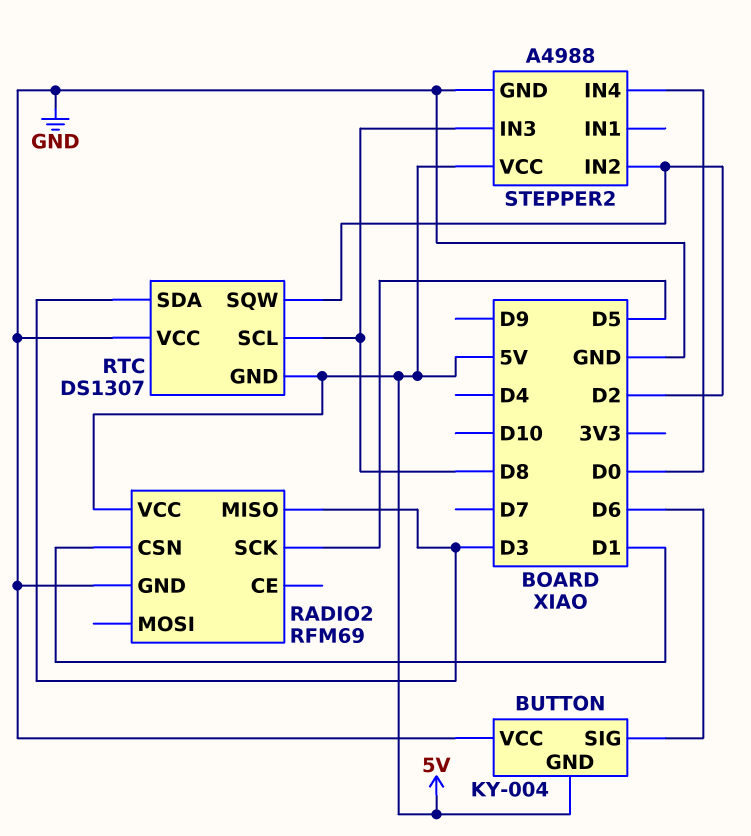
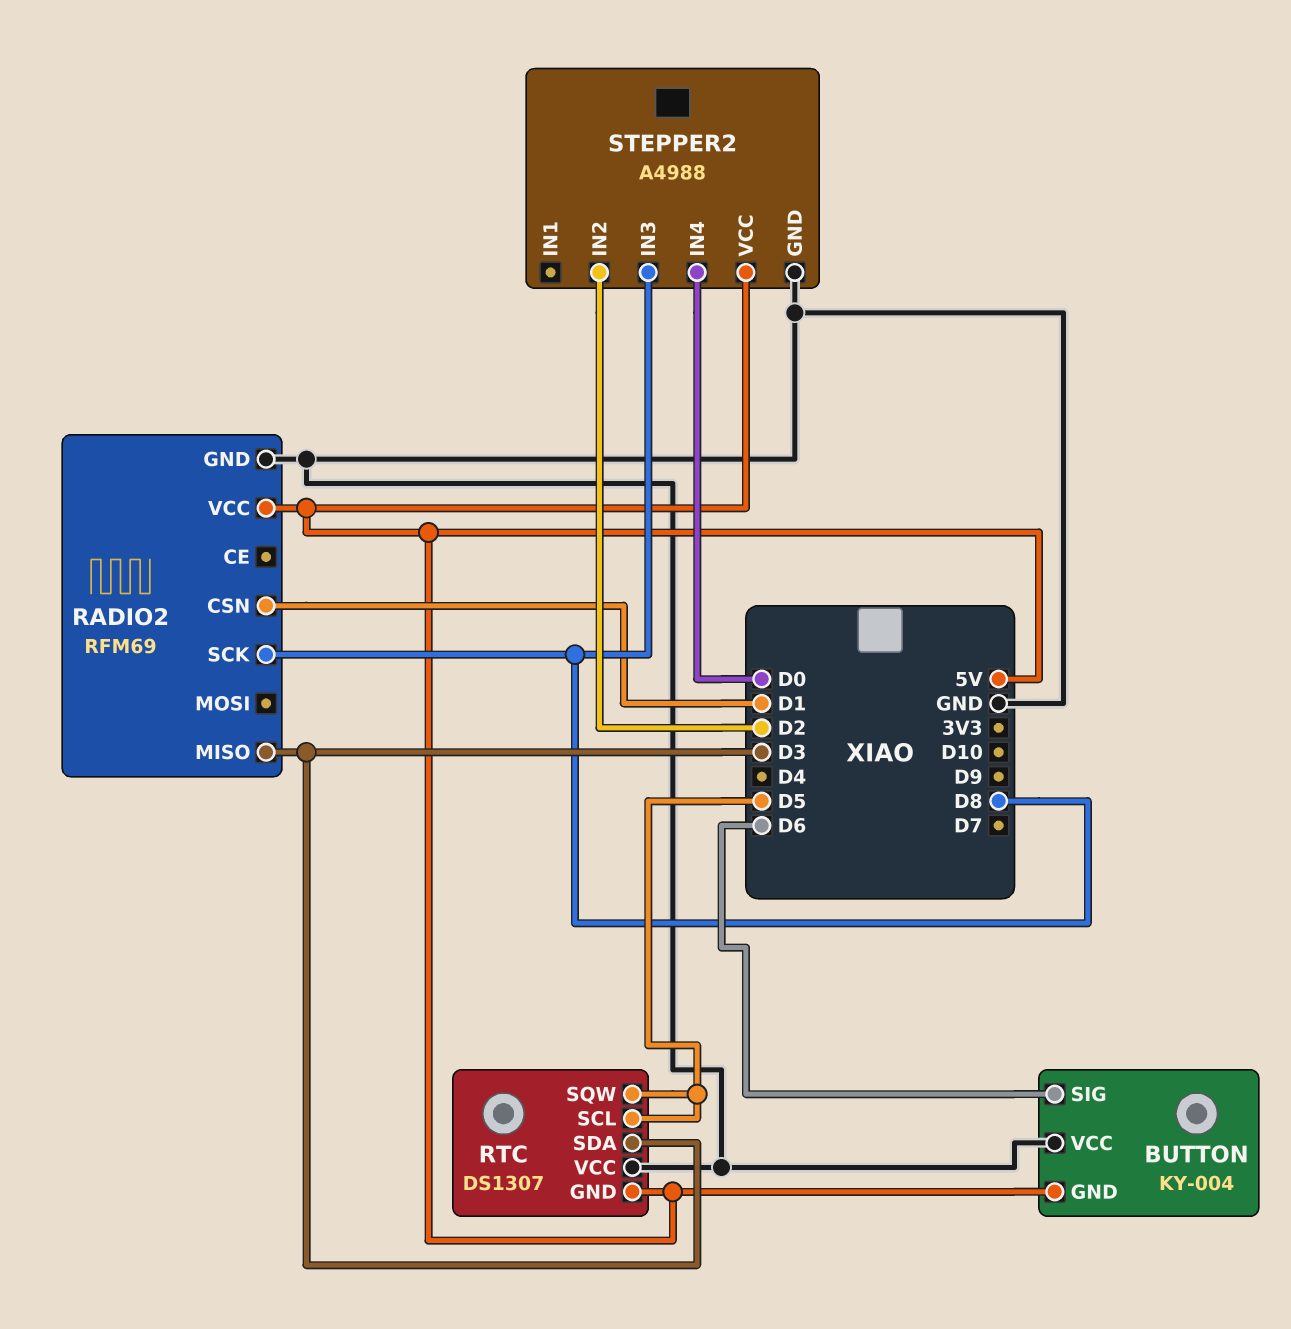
RADIO2 pin SCK: D5 -> D8
RTC pin SCL: D8 -> D5
RTC pin SQW: D2 -> D5

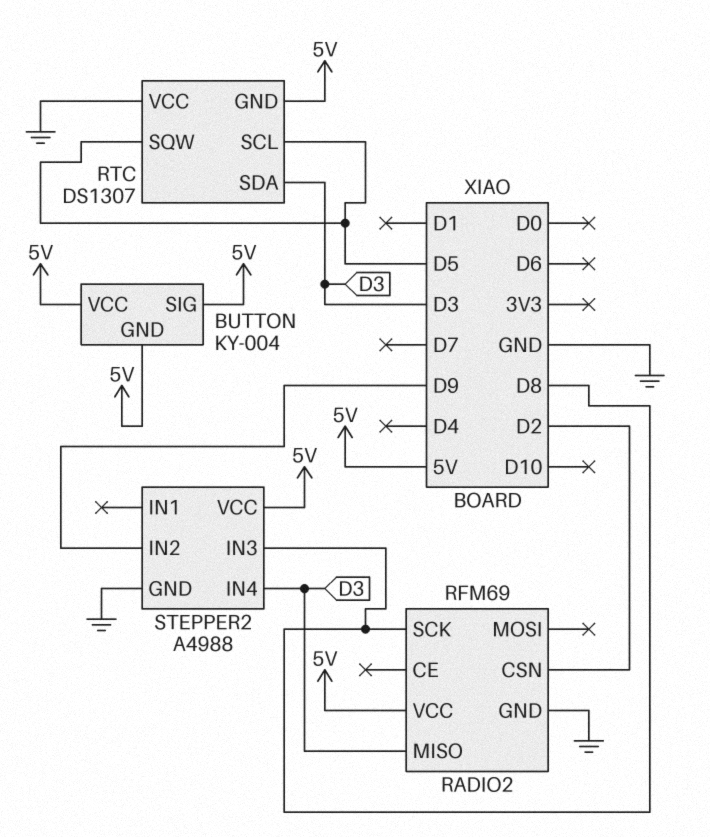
BUTTON pin SIG: D6 -> 5V
BUTTON pin VCC: GND -> 5V
RADIO2 pin CSN: D1 -> D2
STEPPER2 pin IN2: D2 -> D9
STEPPER2 pin IN4: D0 -> D3

